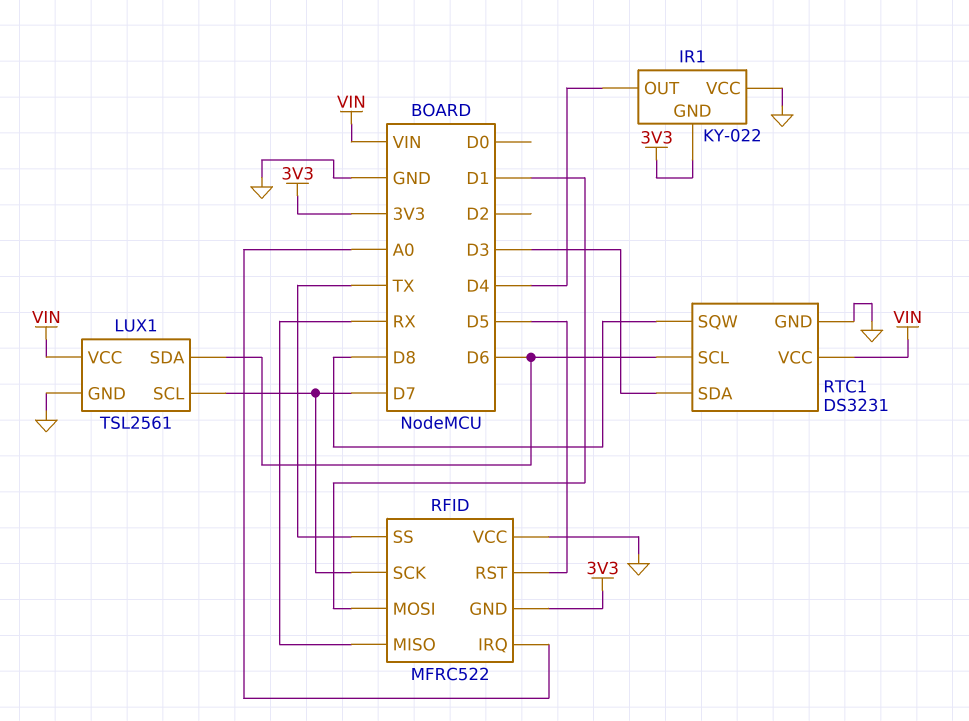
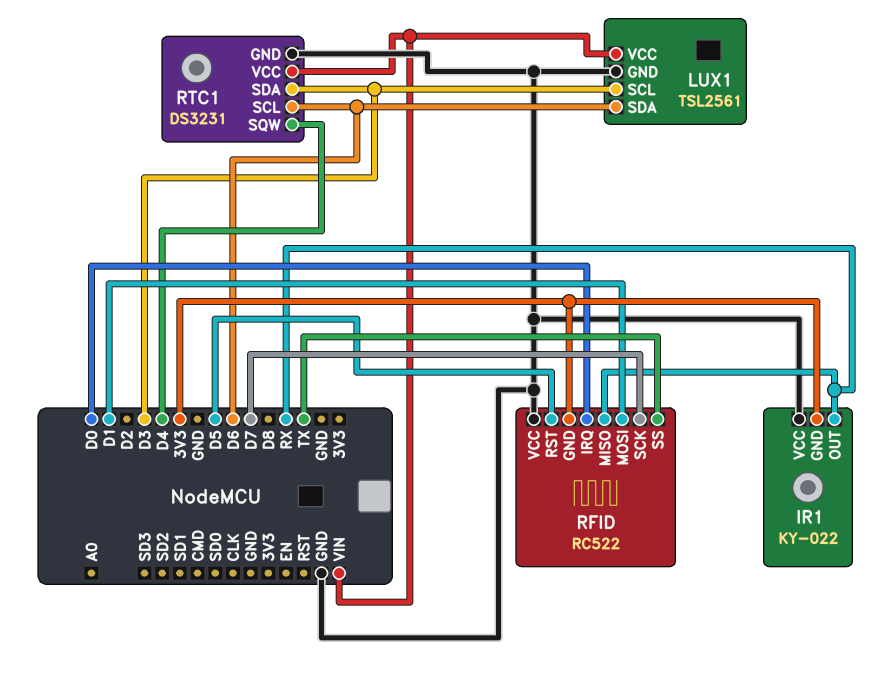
IR1 pin OUT: D4 -> RX
LUX1 pin SCL: D7 -> D3
RFID: MFRC522 -> RC522
RFID pin IRQ: A0 -> D0
RTC1 pin SQW: D8 -> D4

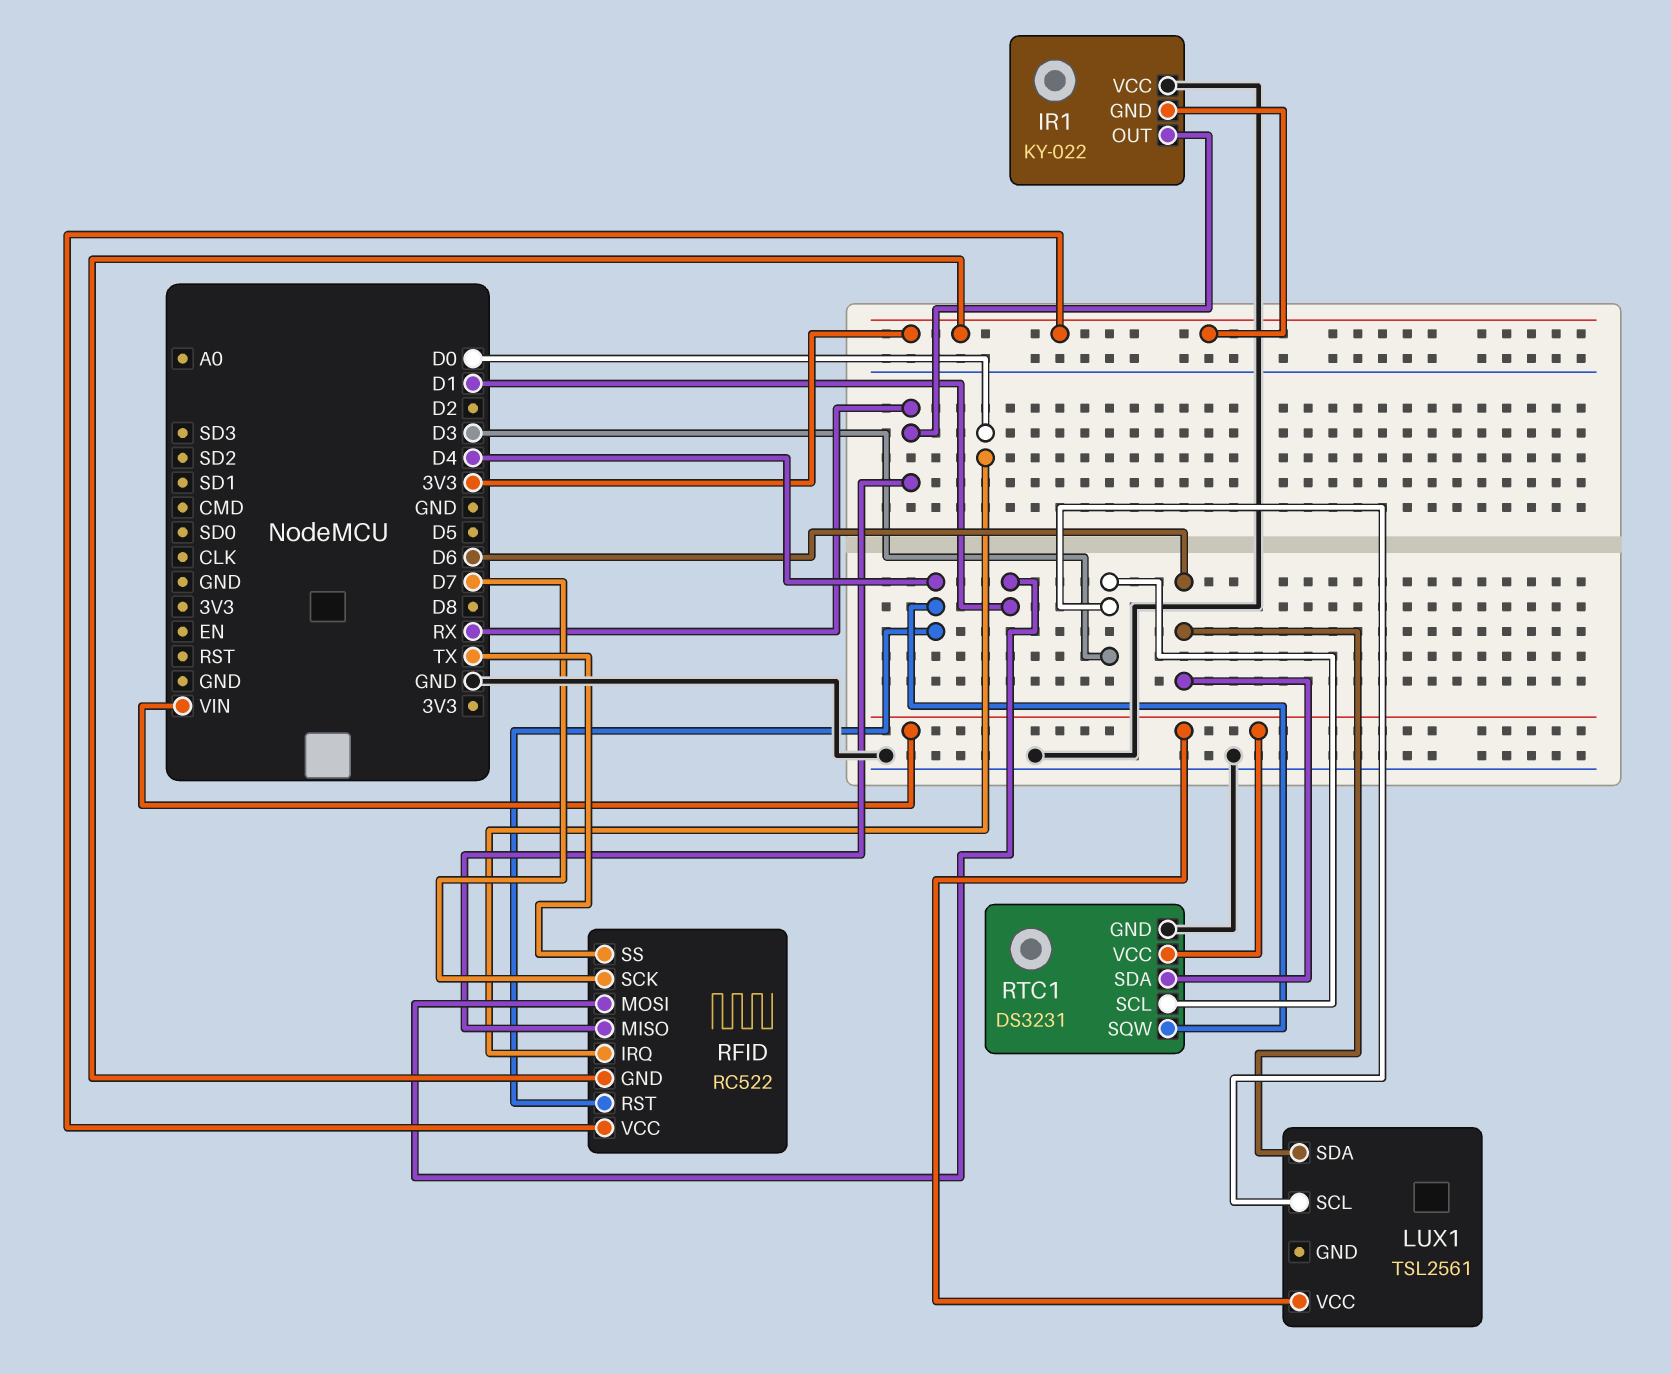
LUX1 pin GND: GND -> none
RFID pin RST: D5 -> D4
RFID pin VCC: GND -> 3V3
RTC1 pin SCL: D6 -> D3
RTC1 pin SDA: D3 -> D6

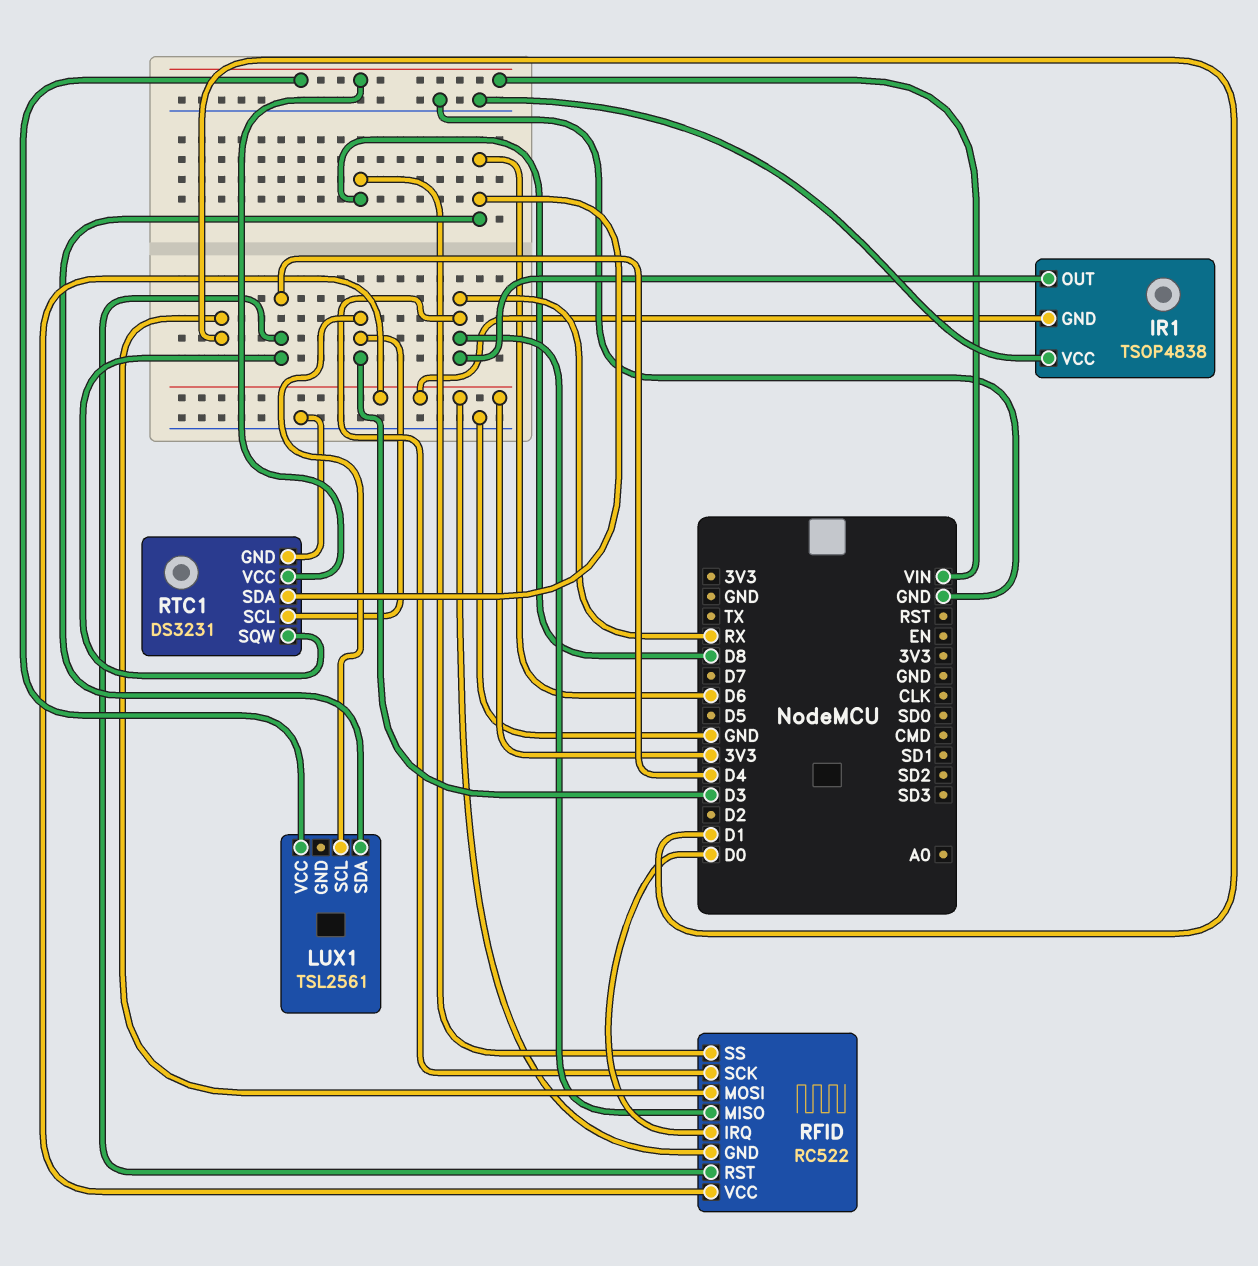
IR1: KY-022 -> TSOP4838
RFID pin SCK: D7 -> RX
RFID pin SS: TX -> D8

